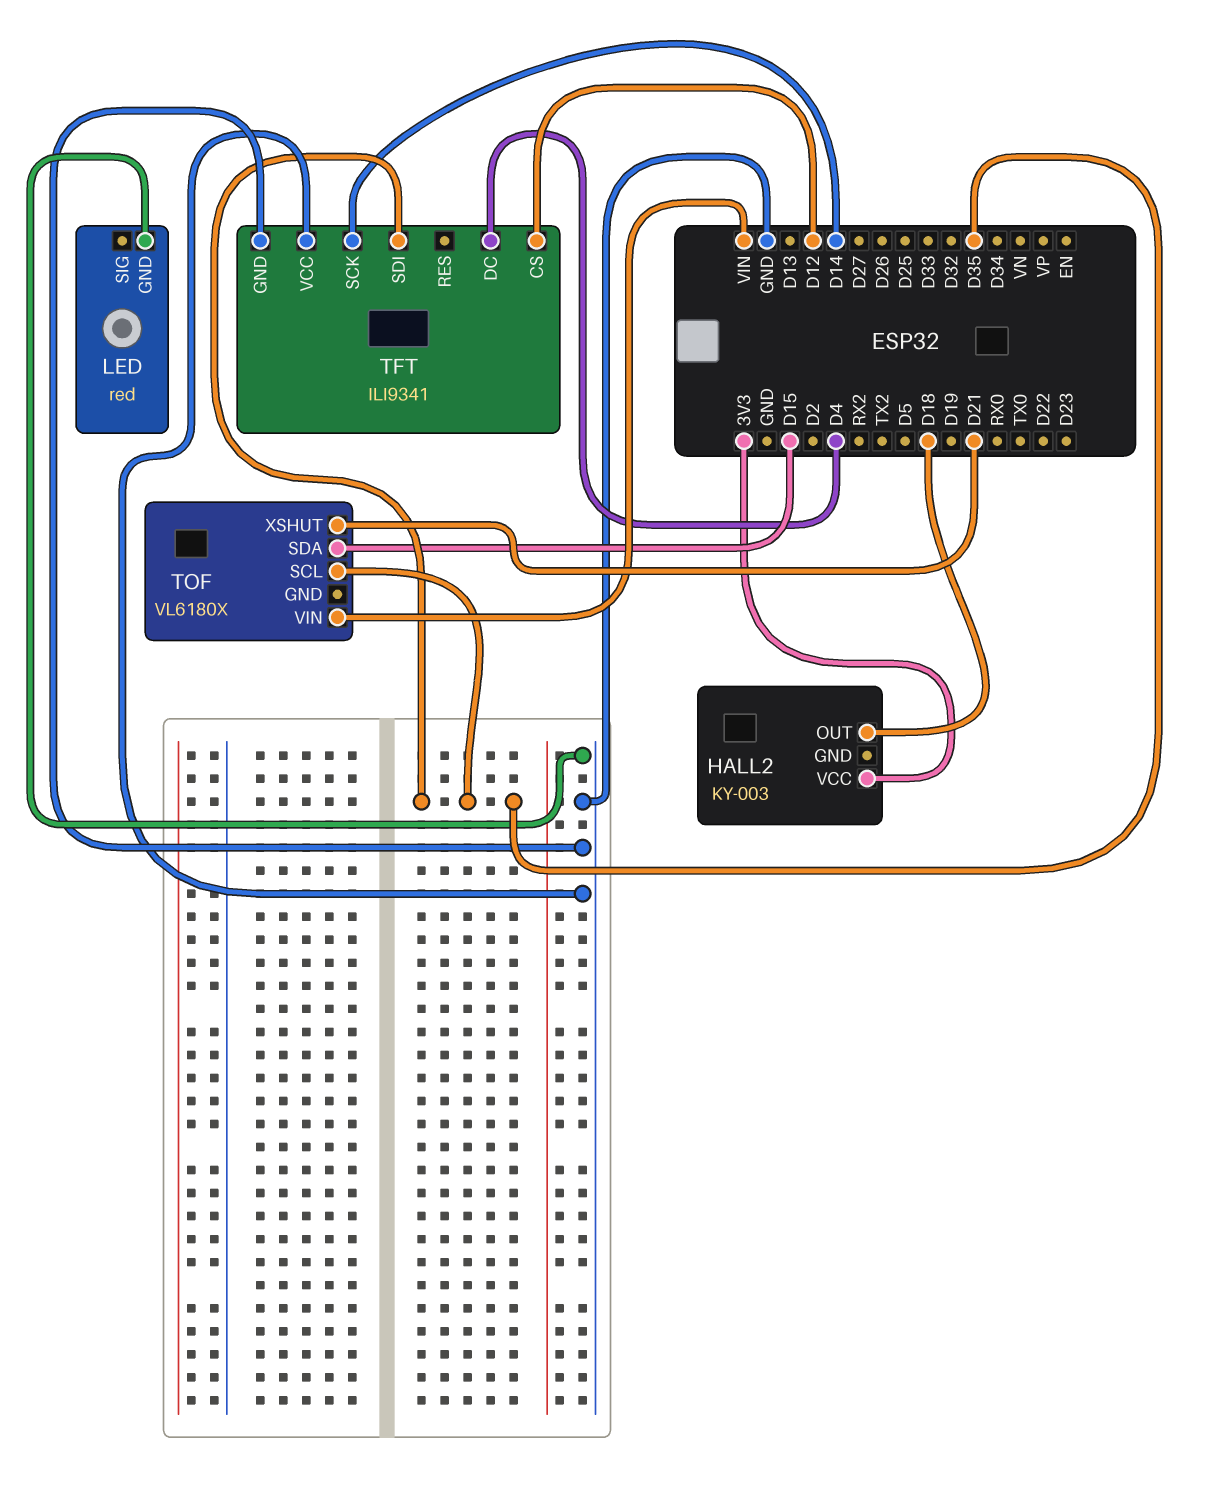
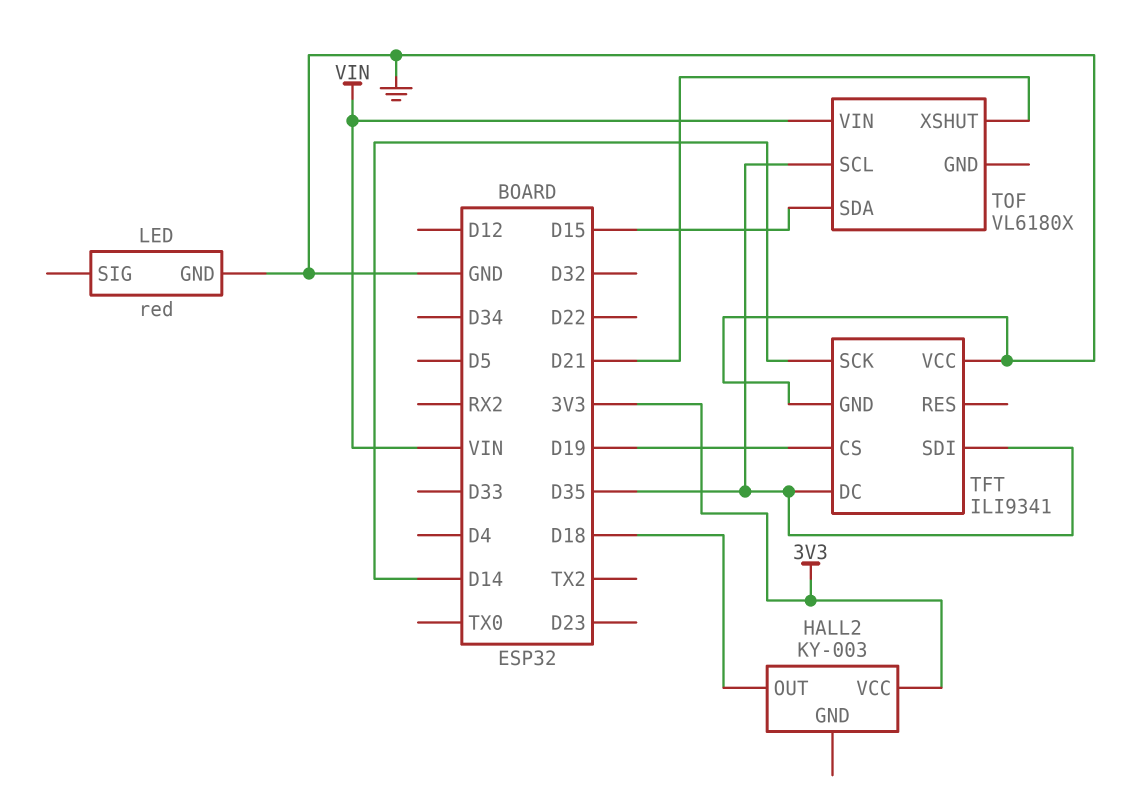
TFT pin CS: D12 -> D19
TFT pin DC: D4 -> D35

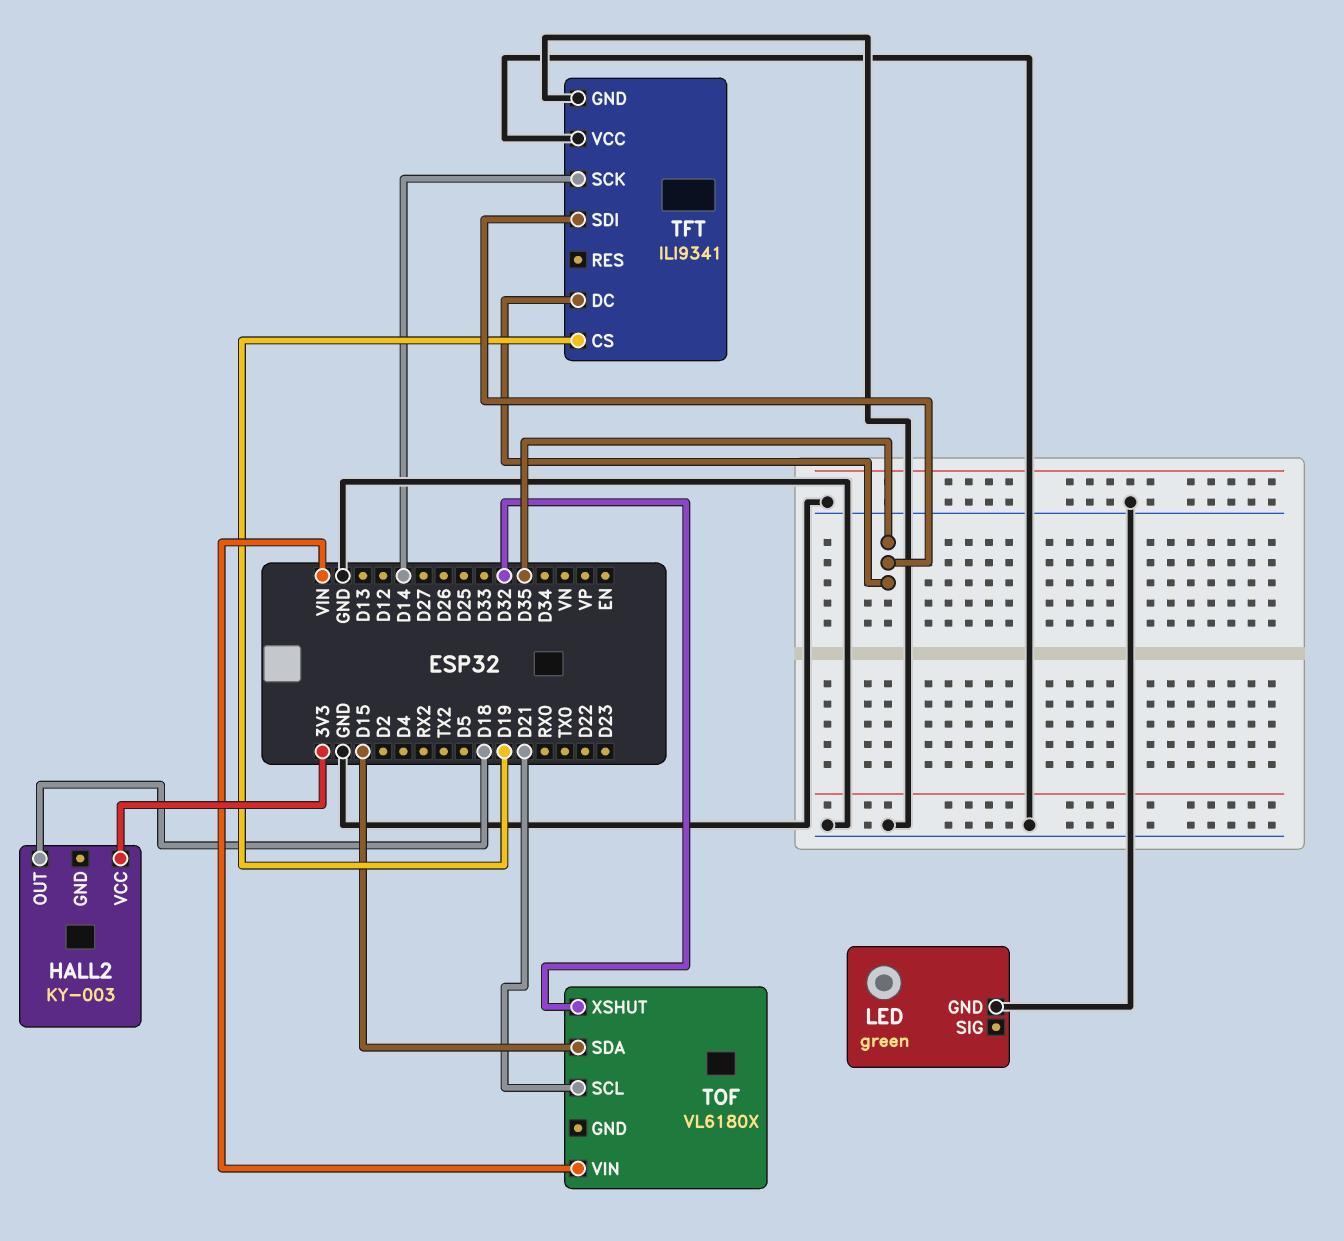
LED: red -> green
TOF pin SCL: D35 -> D21
TOF pin XSHUT: D21 -> D32

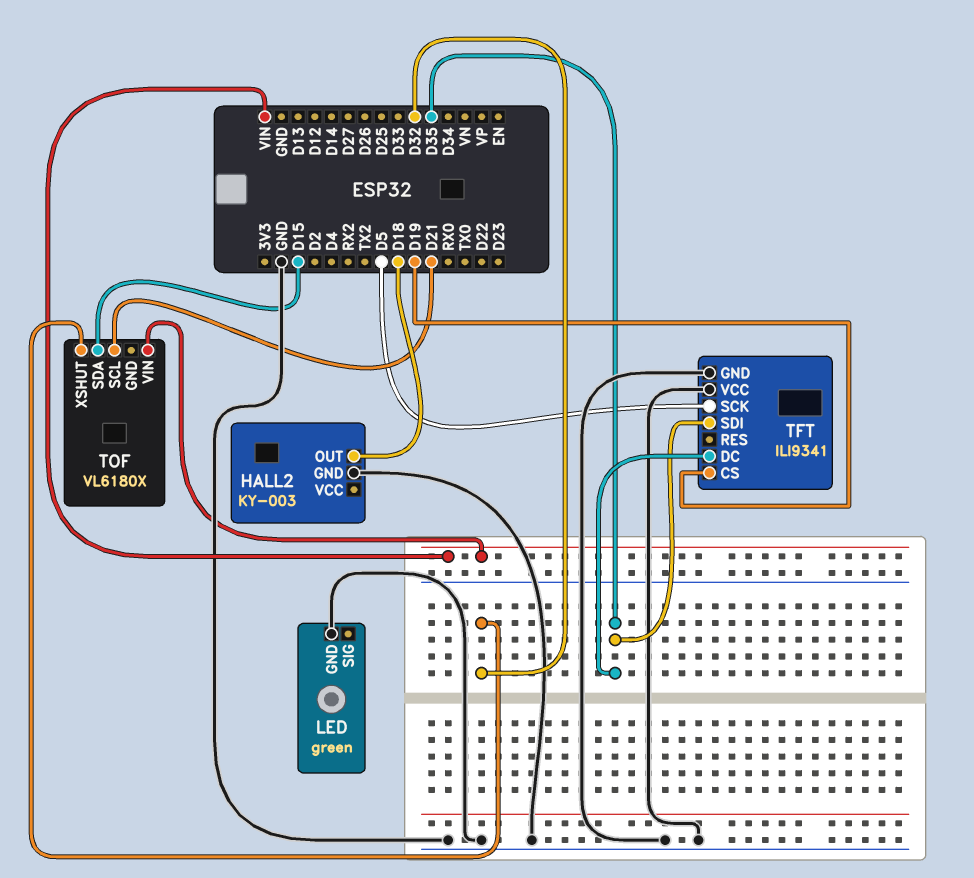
HALL2 pin GND: none -> GND
HALL2 pin VCC: 3V3 -> none
TFT pin SCK: D14 -> D5

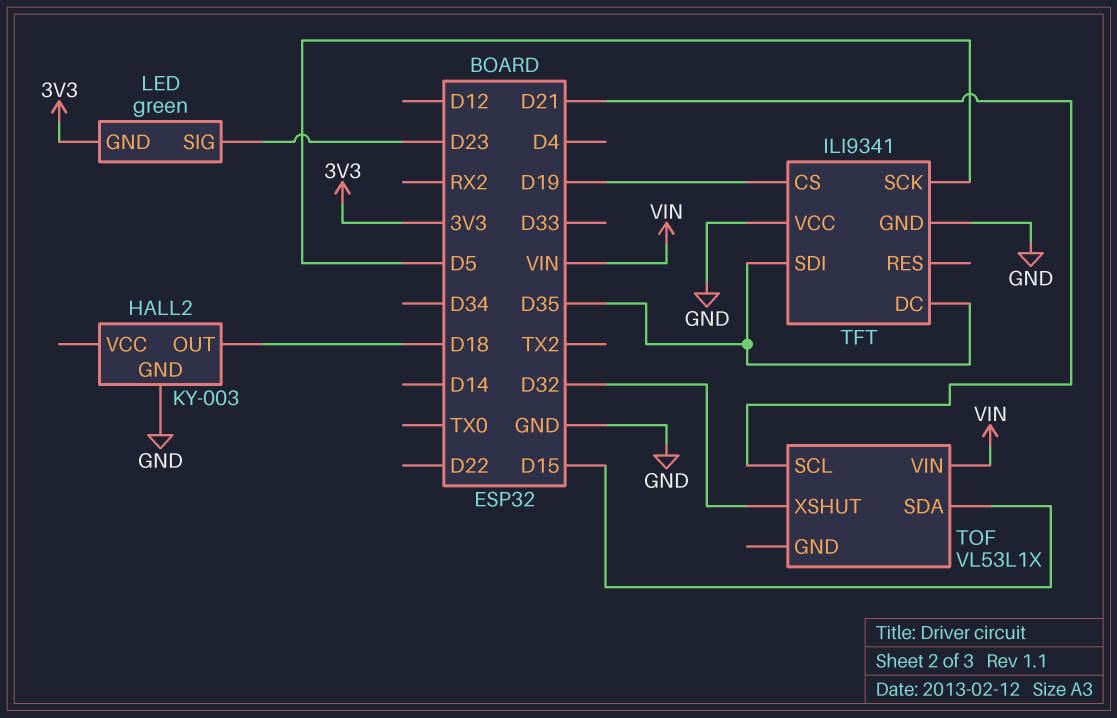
LED pin GND: GND -> 3V3
LED pin SIG: none -> D23
TOF: VL6180X -> VL53L1X

